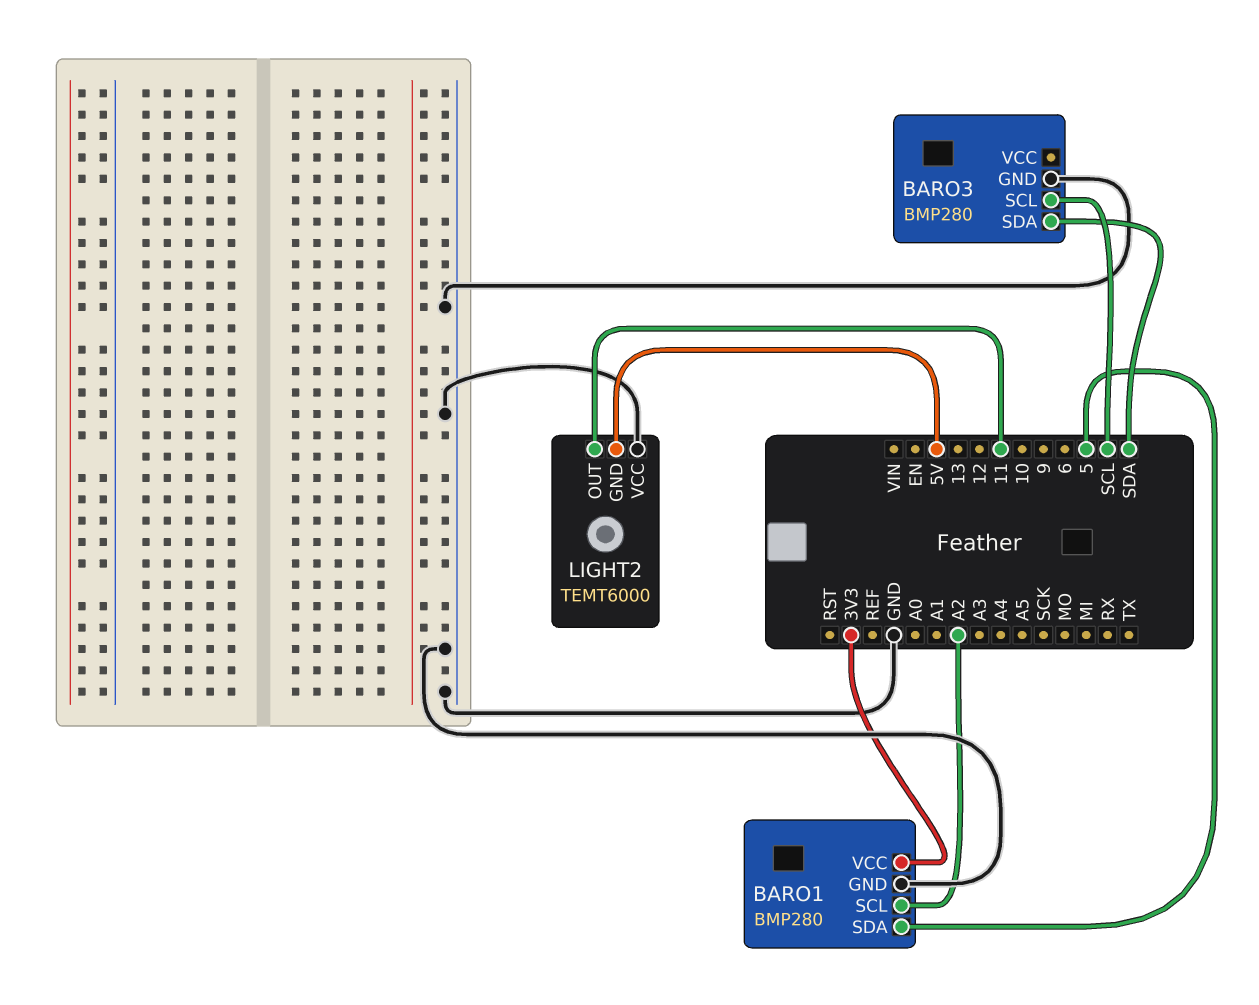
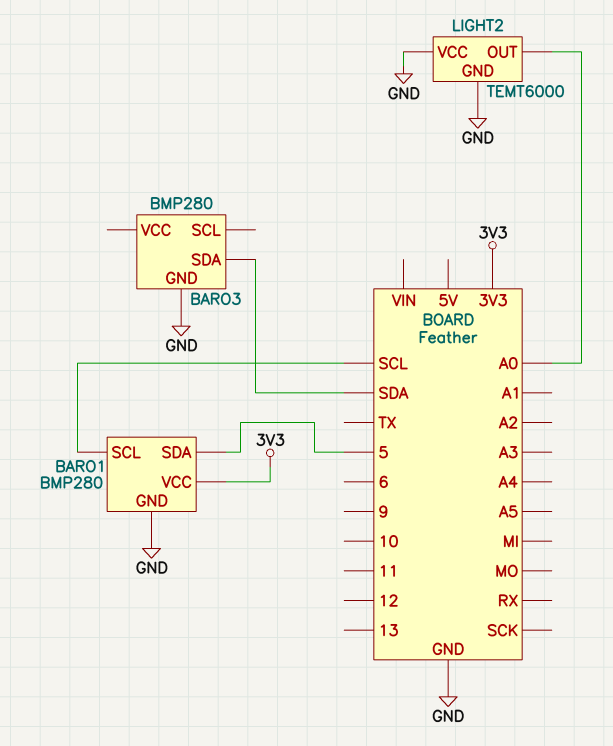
BARO1 pin SCL: A2 -> SCL
BARO3 pin SCL: SCL -> none
LIGHT2 pin GND: 5V -> GND
LIGHT2 pin OUT: 11 -> A0

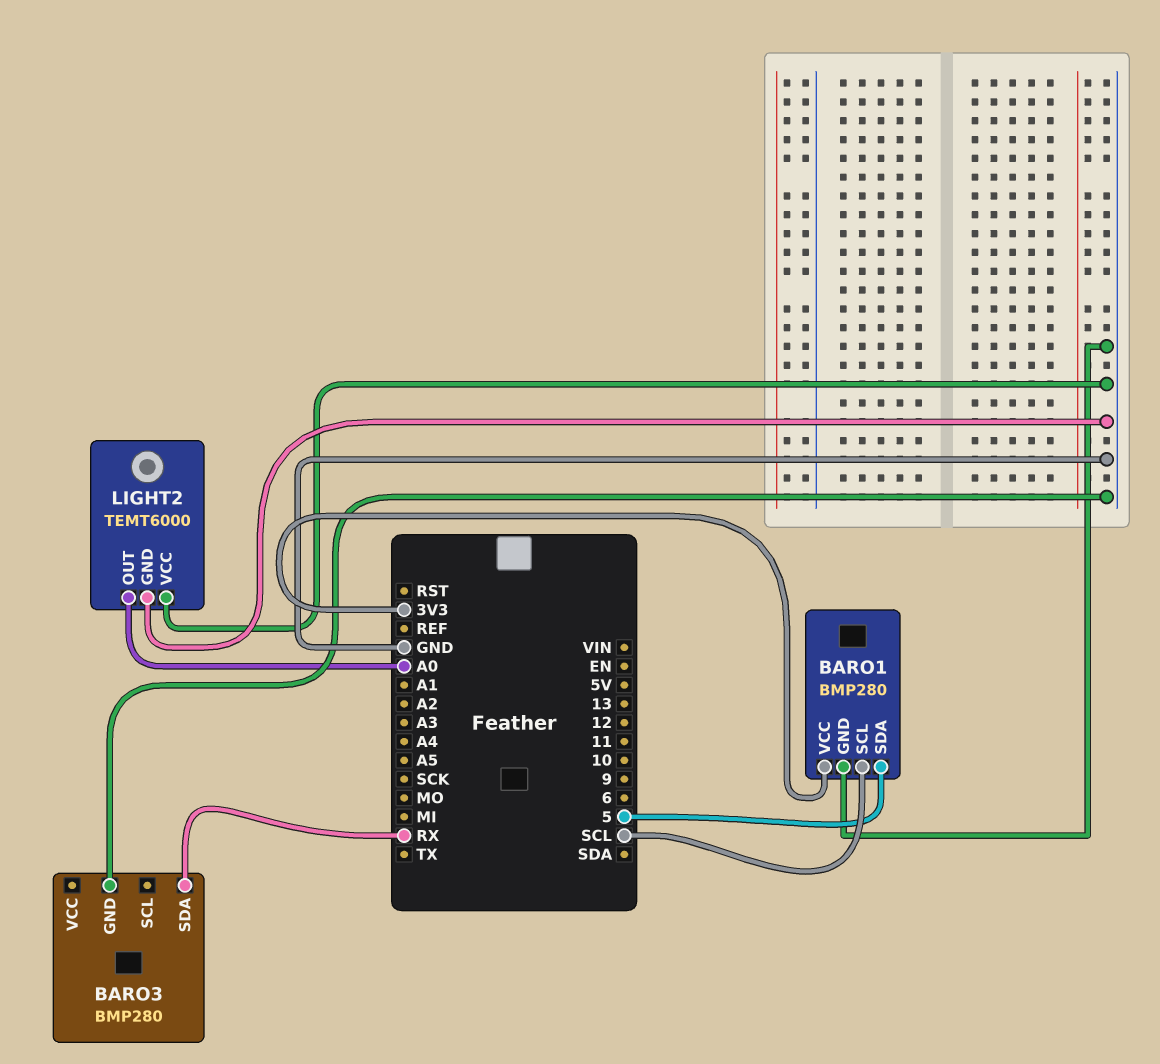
BARO3 pin SDA: SDA -> RX

